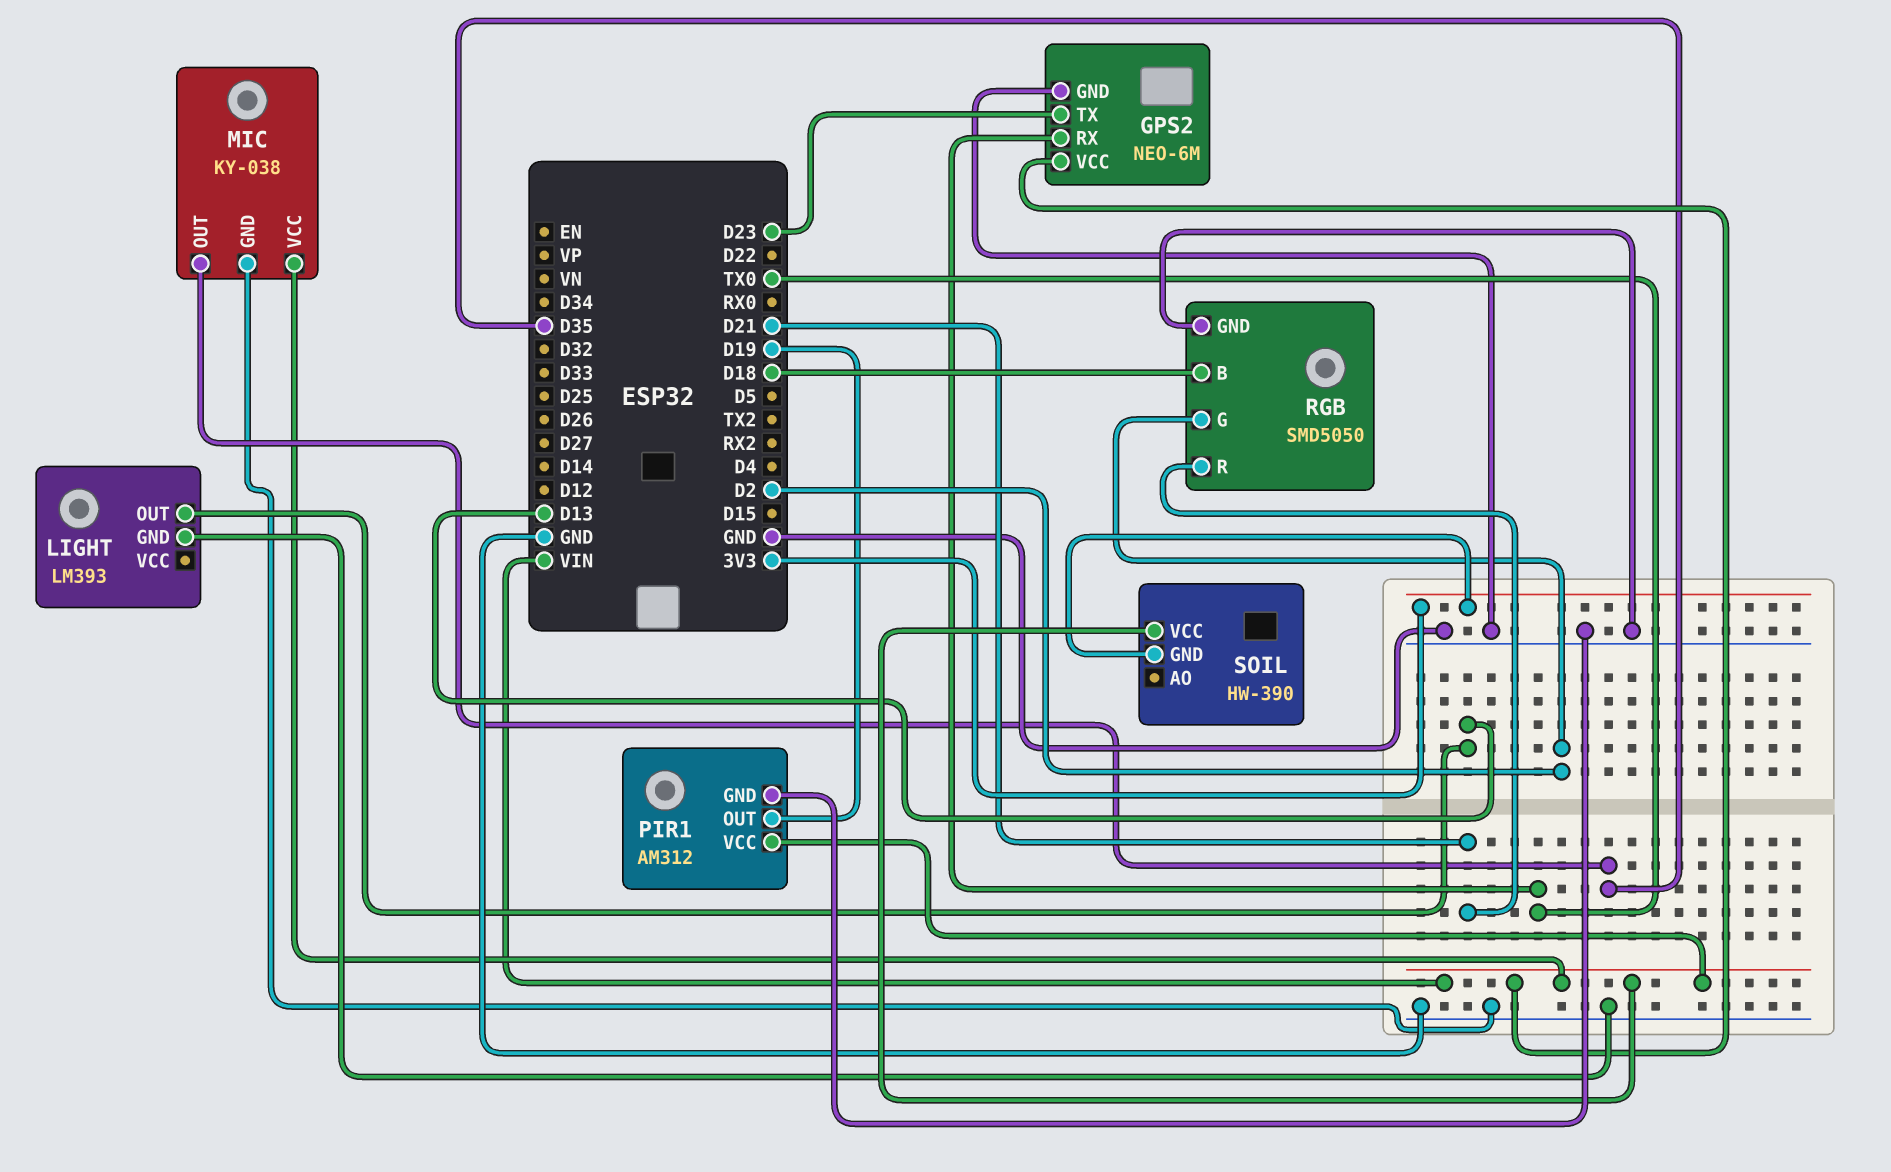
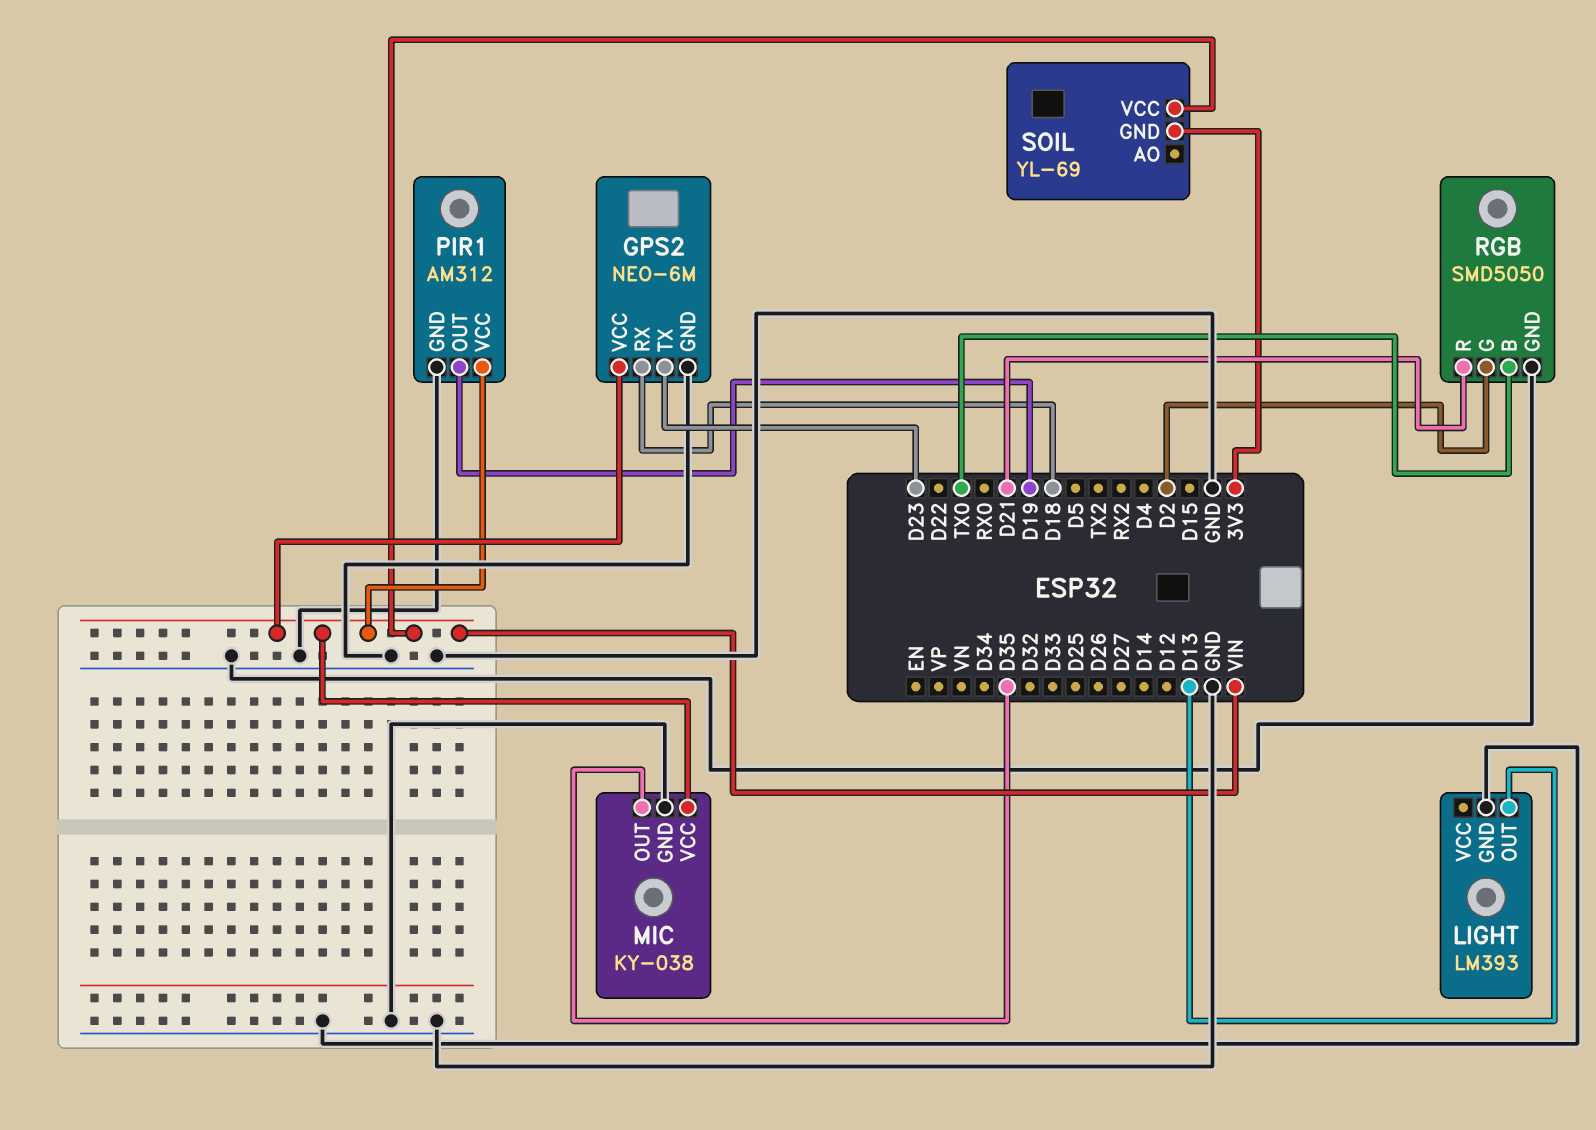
GPS2 pin RX: TX0 -> D18
RGB pin B: D18 -> TX0
SOIL: HW-390 -> YL-69

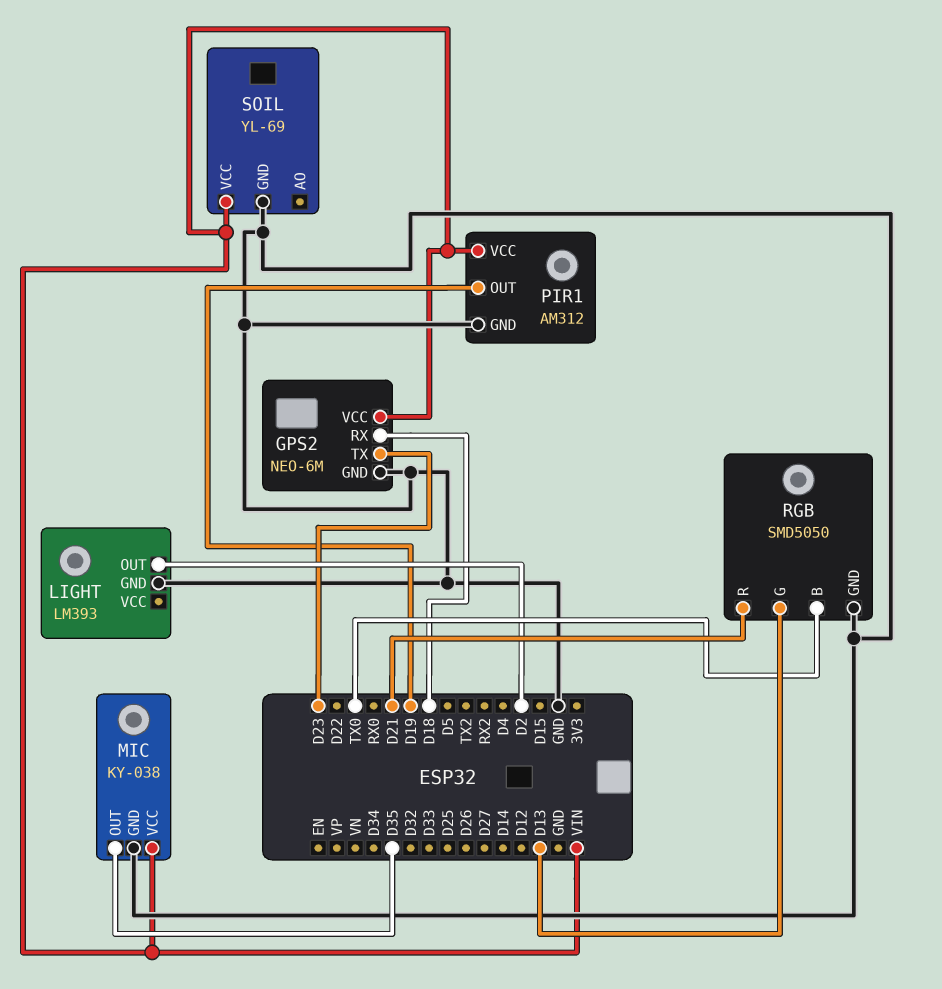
LIGHT pin OUT: D13 -> D2
RGB pin G: D2 -> D13
SOIL pin GND: 3V3 -> GND

